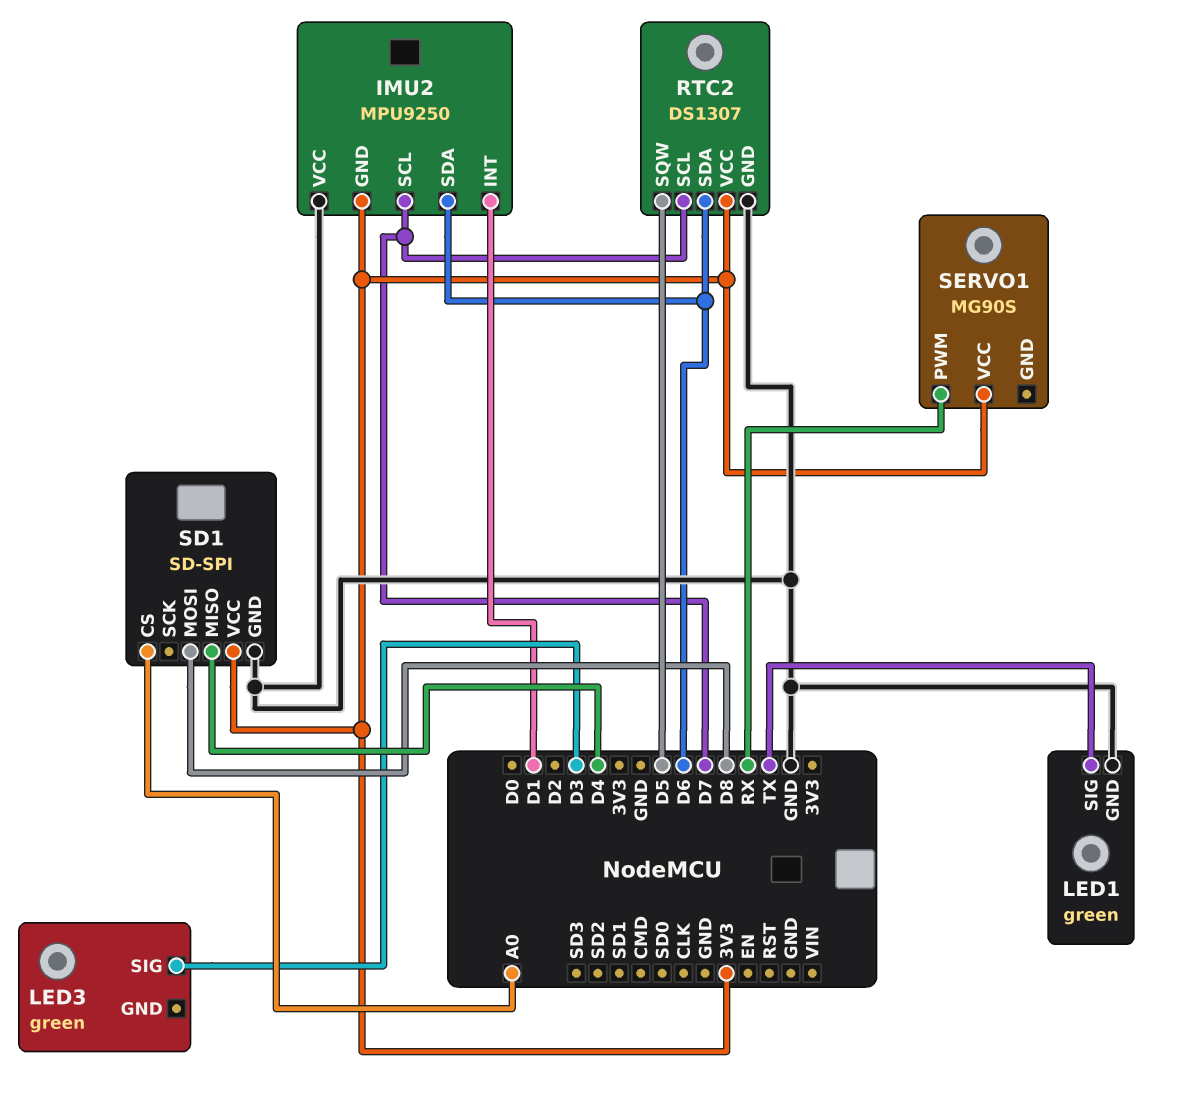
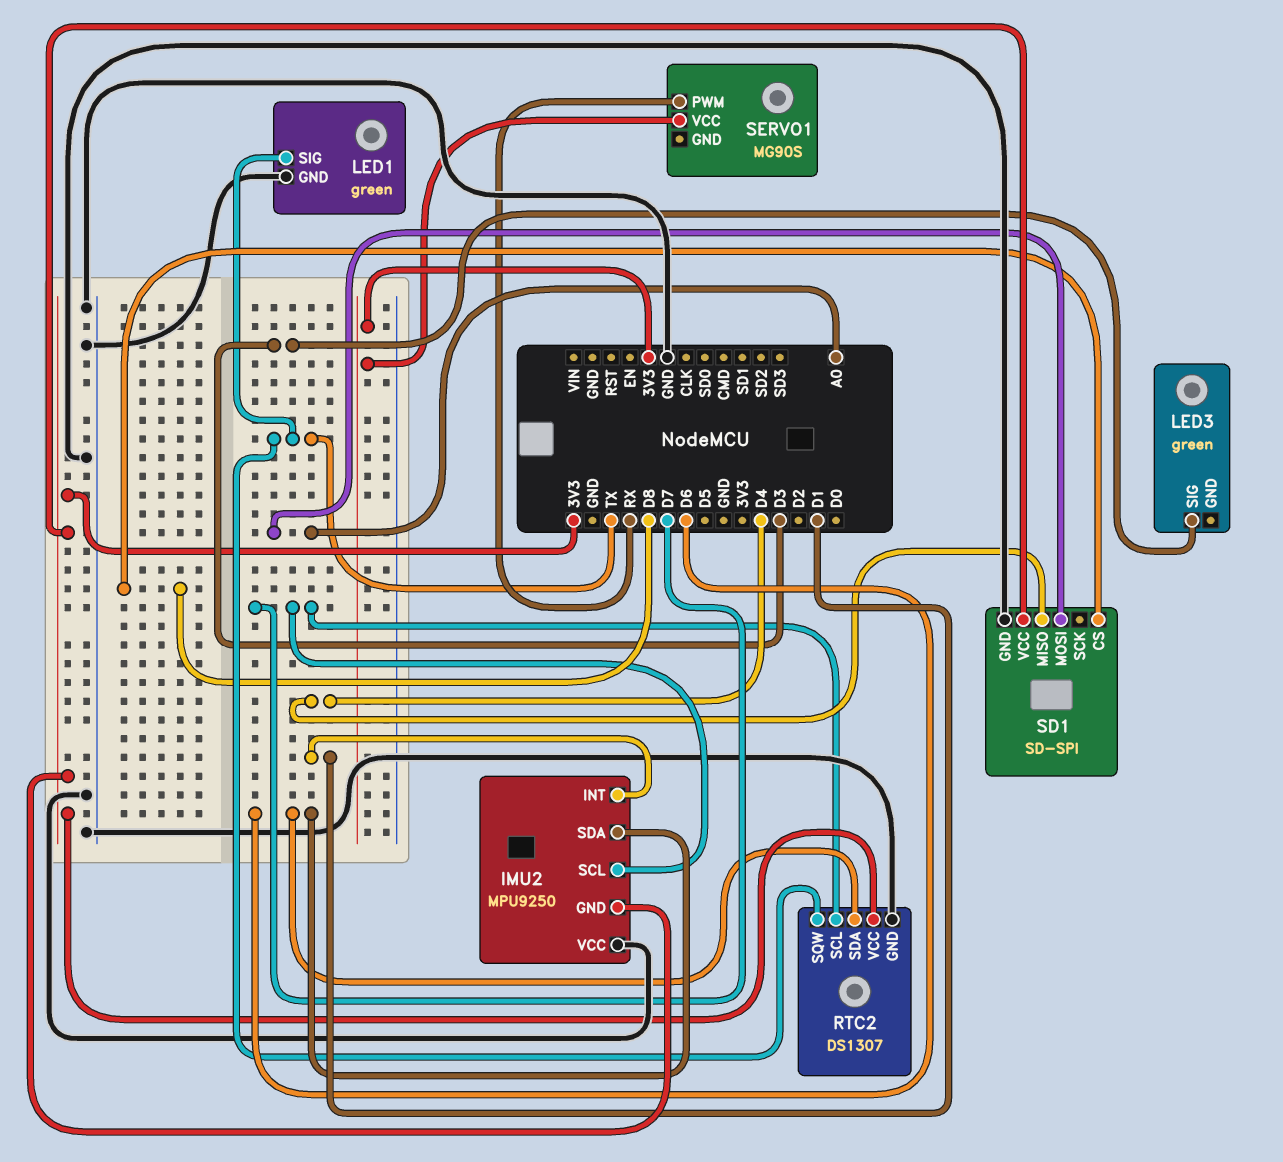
RTC2 pin SQW: D5 -> TX
SD1 pin CS: A0 -> D8
SD1 pin MOSI: D8 -> A0

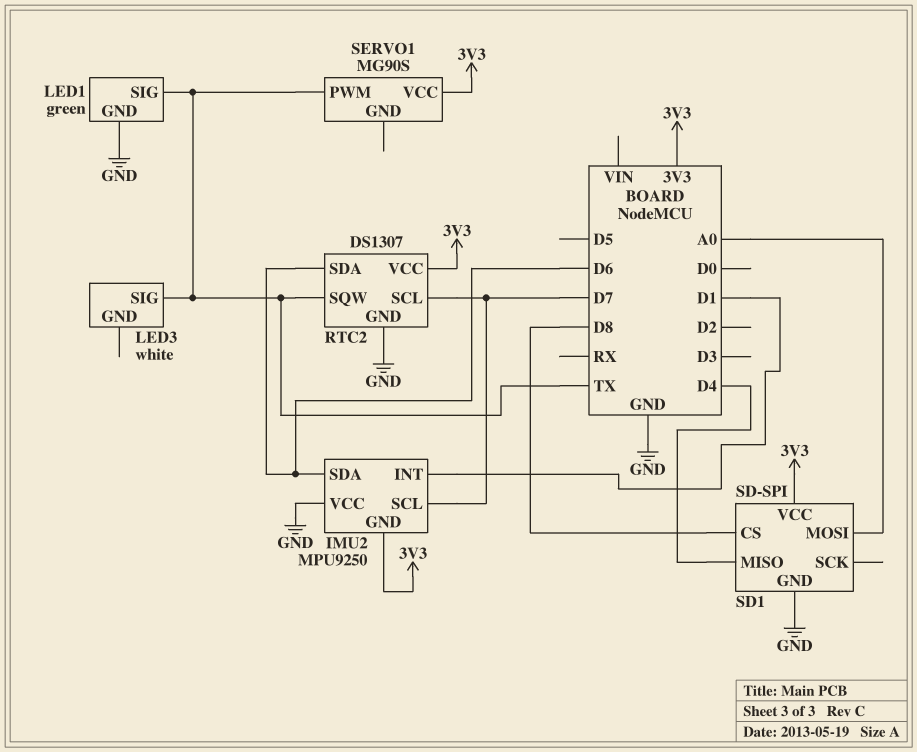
LED3: green -> white
LED3 pin SIG: D3 -> TX
SERVO1 pin PWM: RX -> TX

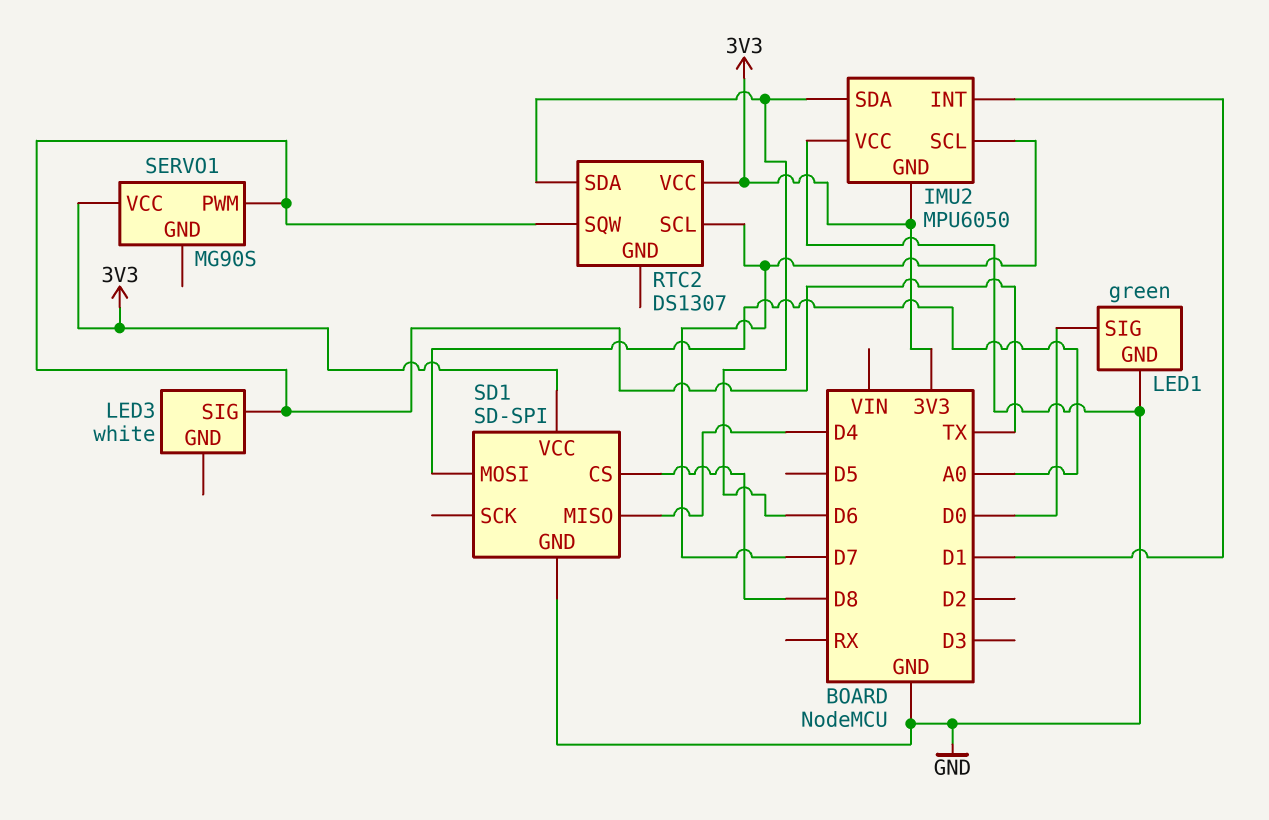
IMU2: MPU9250 -> MPU6050
LED1 pin SIG: TX -> D0
RTC2 pin GND: GND -> none

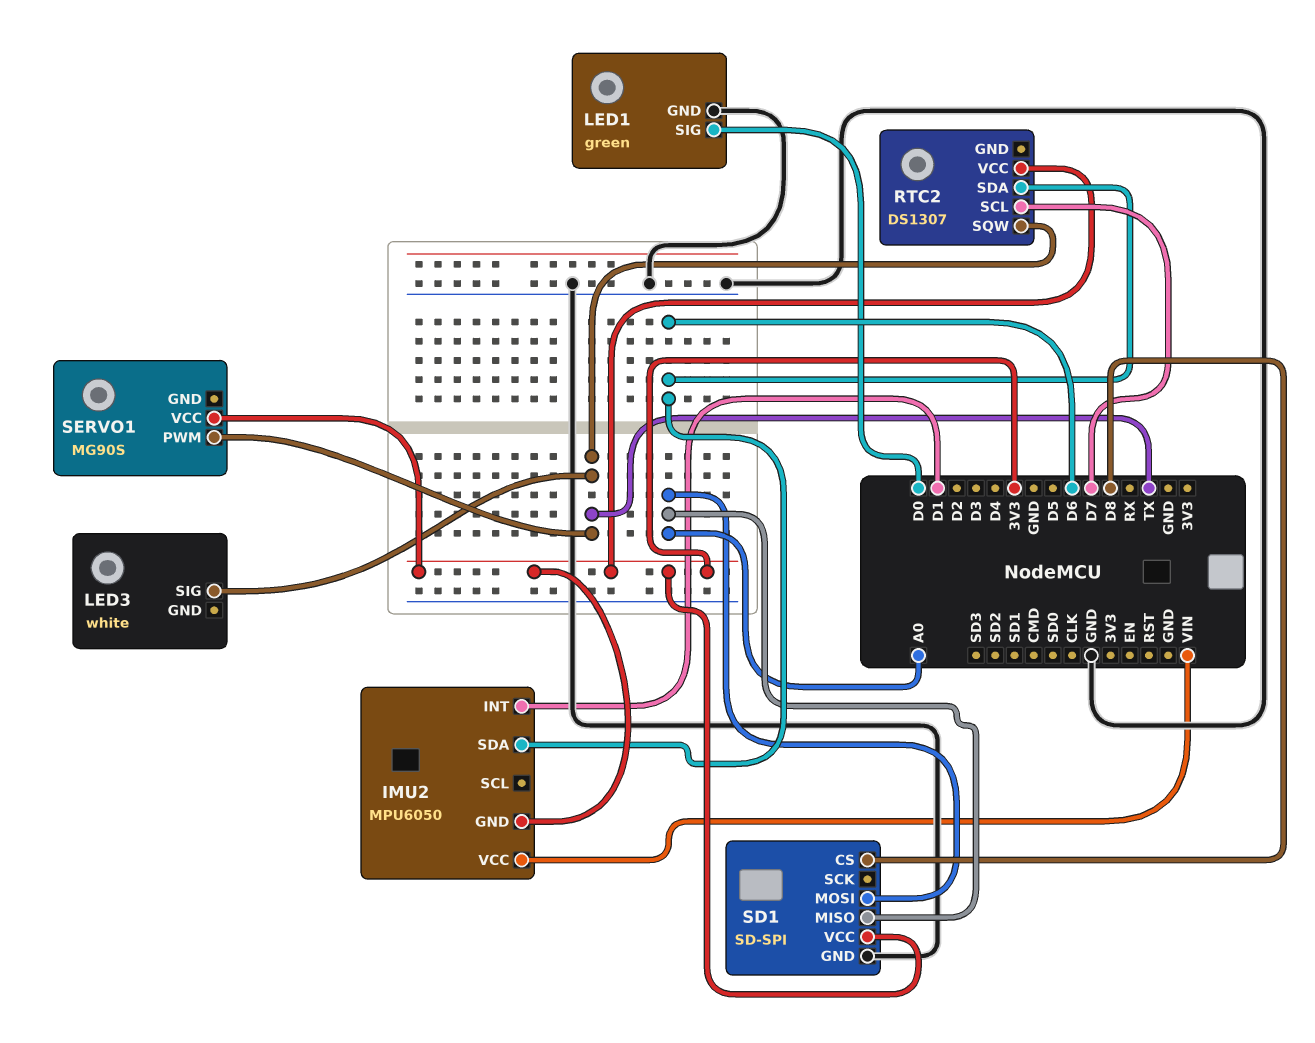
IMU2 pin SCL: D7 -> none
IMU2 pin VCC: GND -> VIN
SD1 pin MISO: D4 -> A0

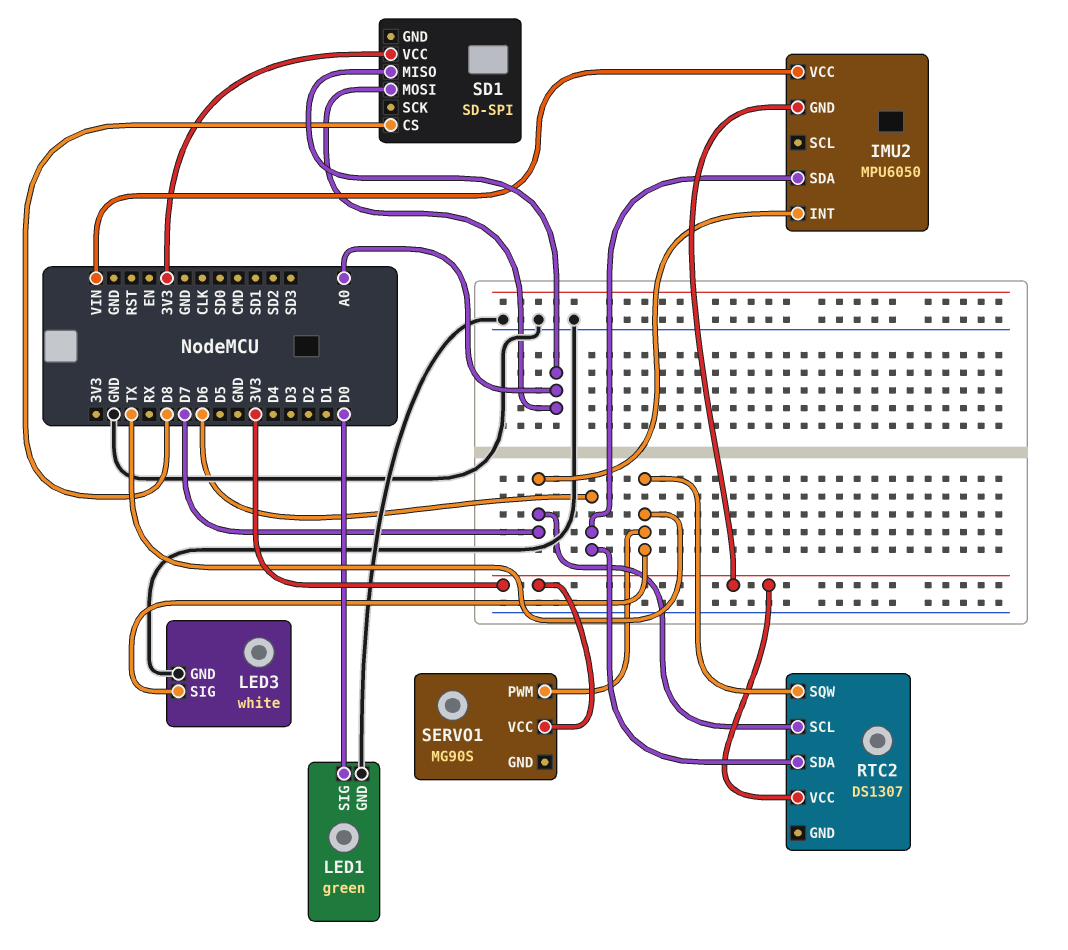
IMU2 pin INT: D1 -> D7
LED3 pin GND: none -> GND
SD1 pin GND: GND -> none

